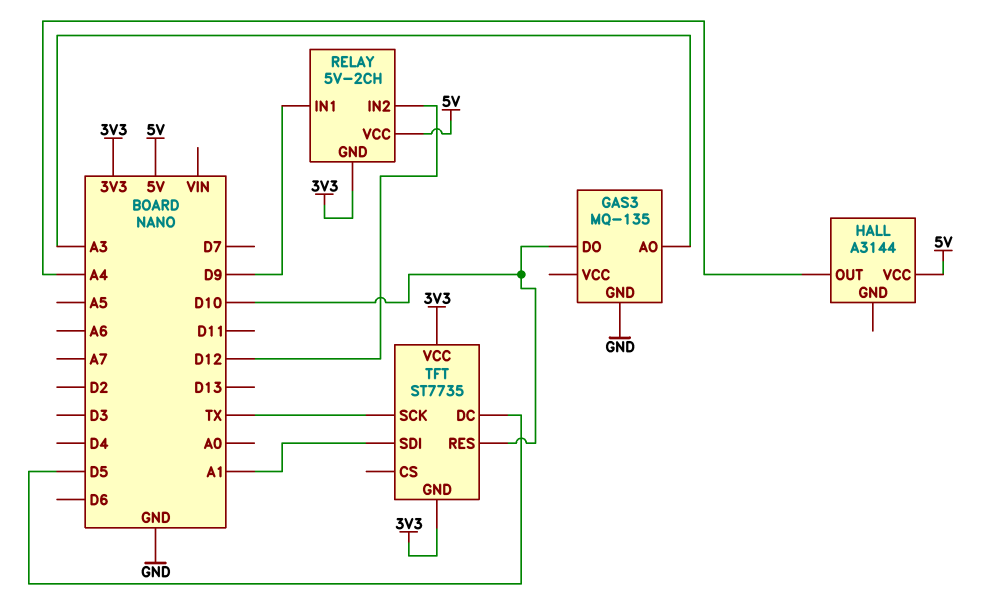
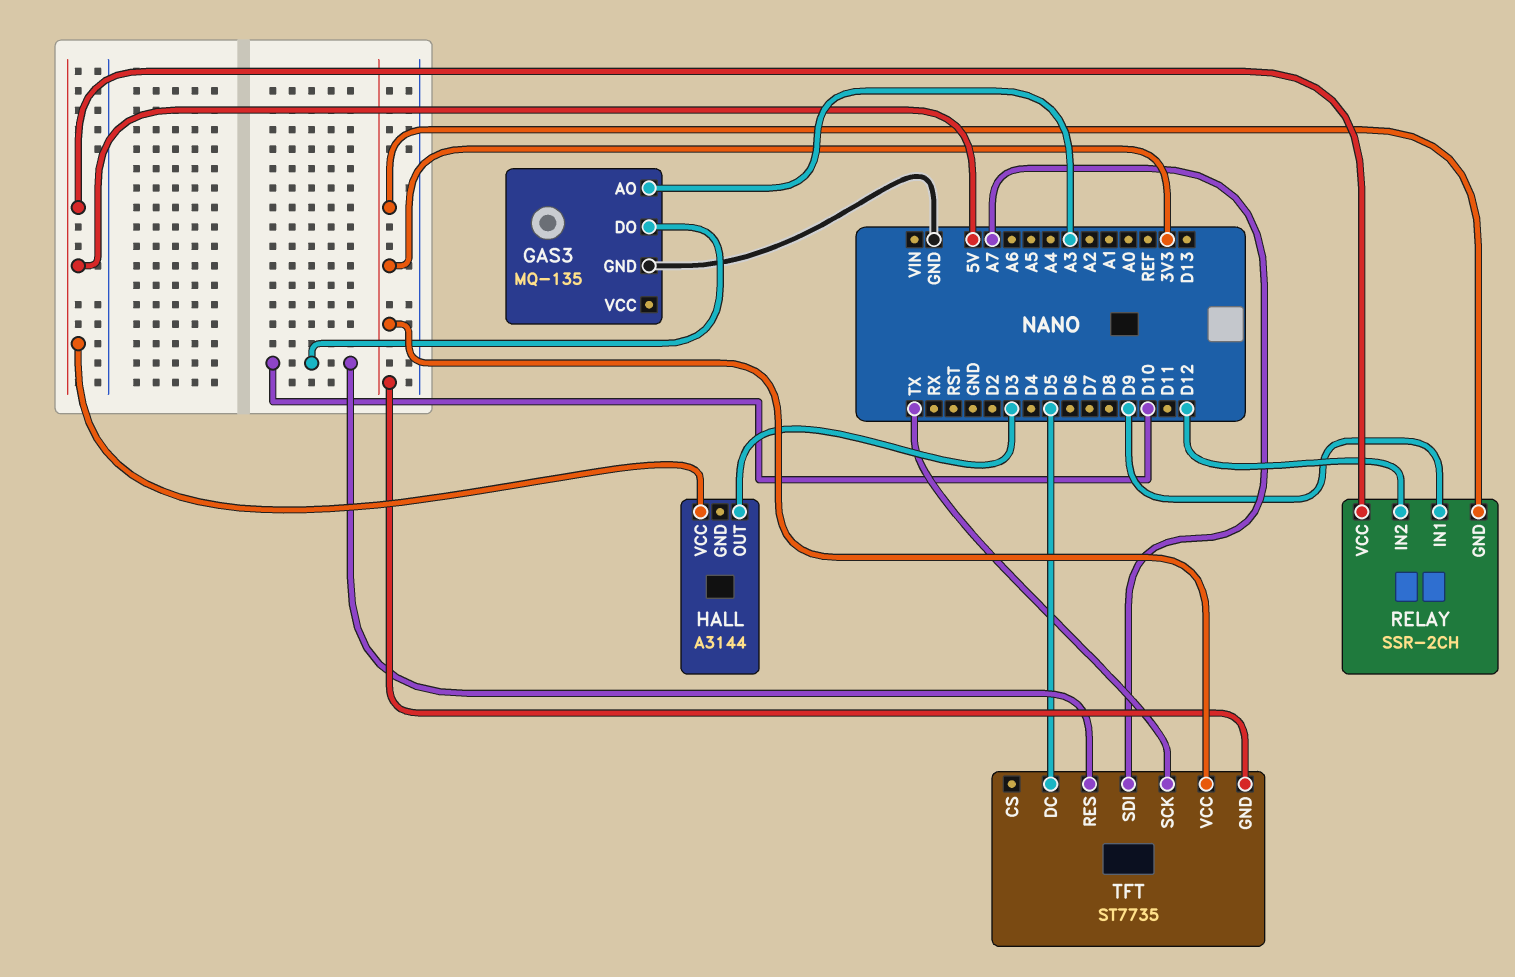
HALL pin OUT: A4 -> D3
RELAY: 5V-2CH -> SSR-2CH
TFT pin SDI: A1 -> A7

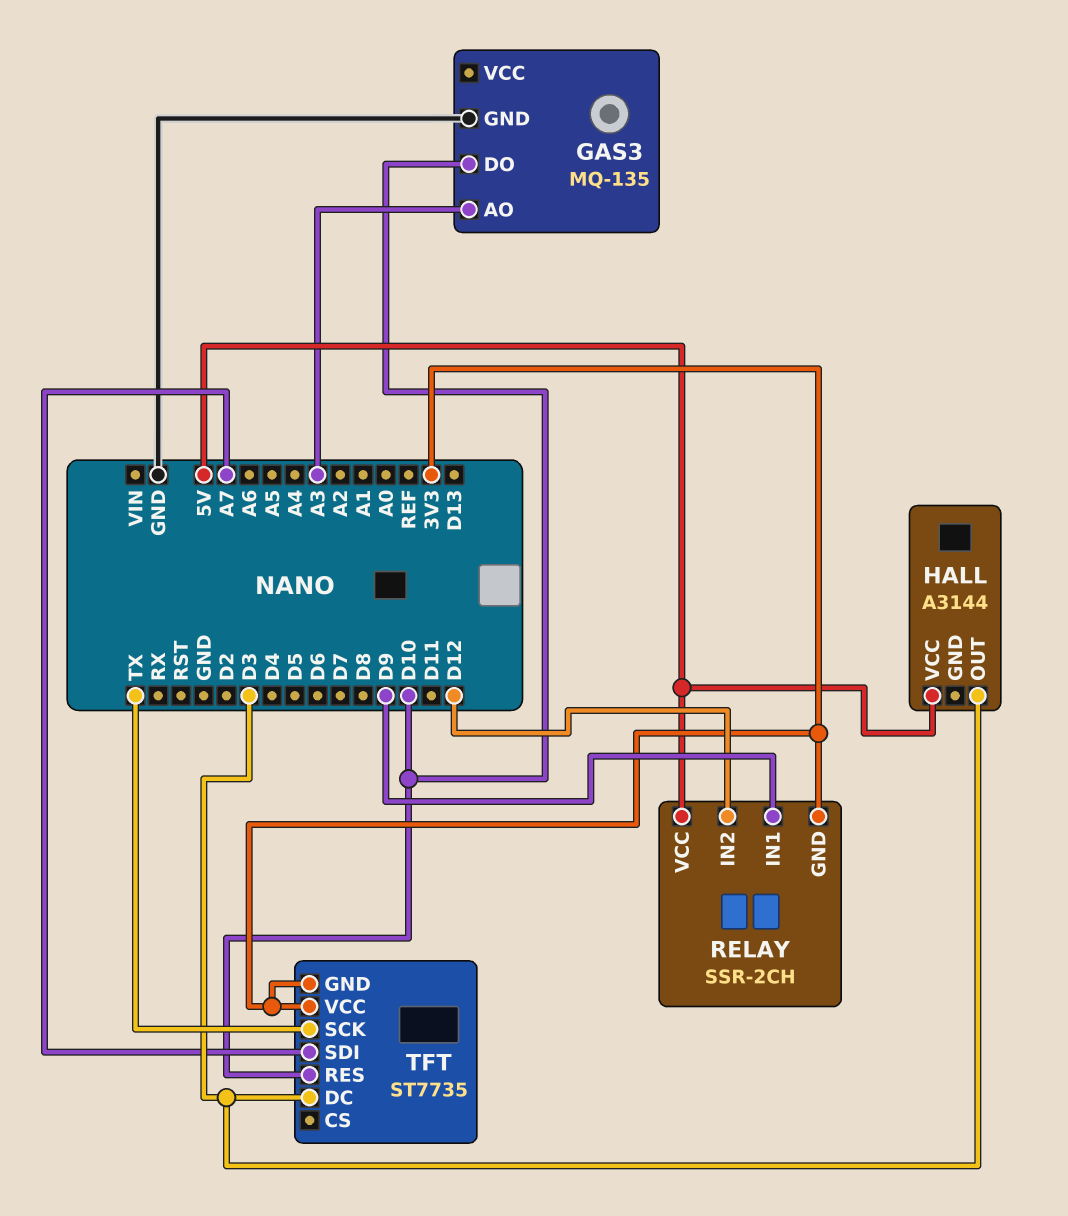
TFT pin DC: D5 -> D3

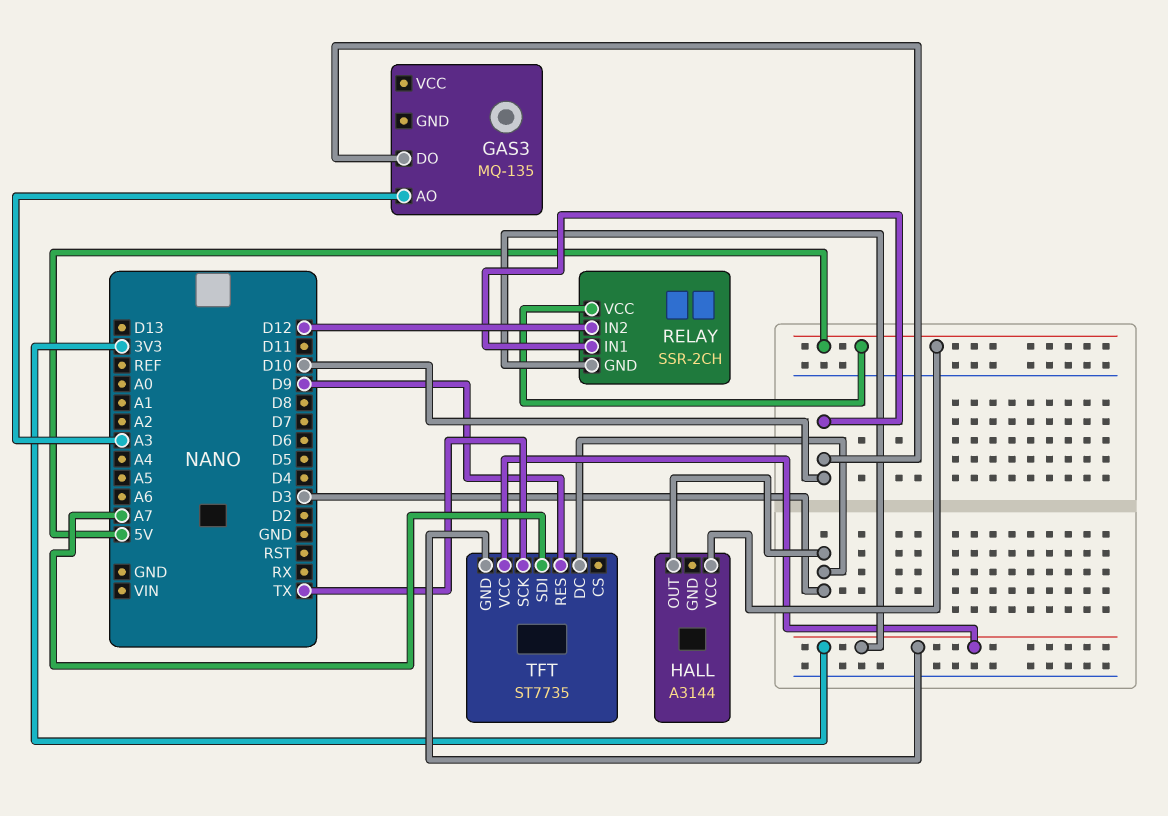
GAS3 pin GND: GND -> none
RELAY pin IN1: D9 -> D10
TFT pin RES: D10 -> D9

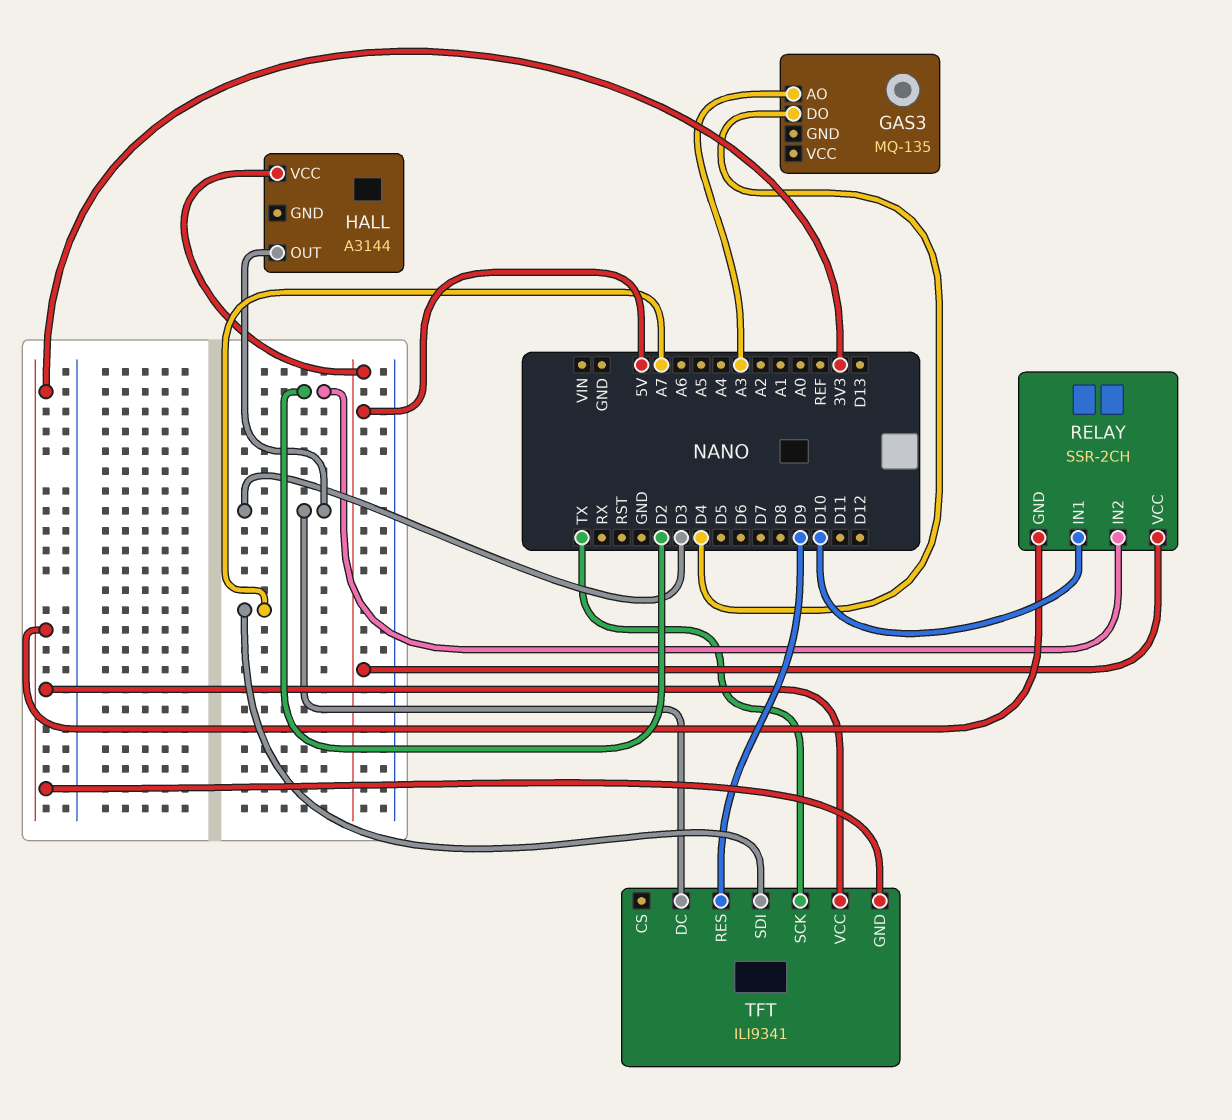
GAS3 pin DO: D10 -> D4
RELAY pin IN2: D12 -> D2
TFT: ST7735 -> ILI9341

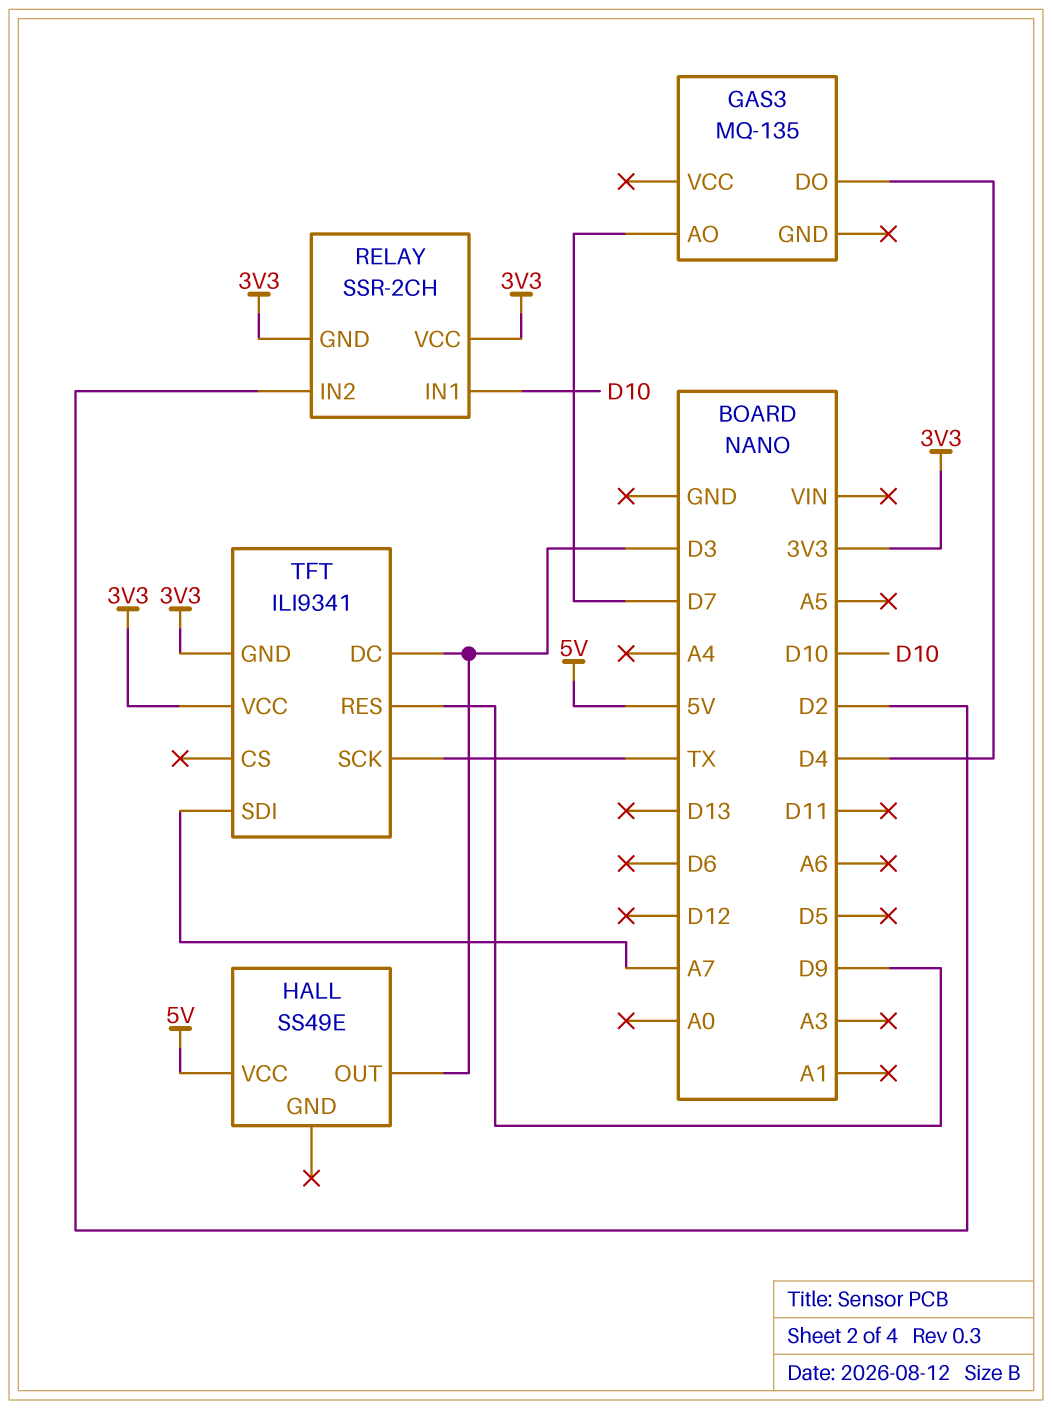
GAS3 pin AO: A3 -> D7
HALL: A3144 -> SS49E
RELAY pin VCC: 5V -> 3V3

